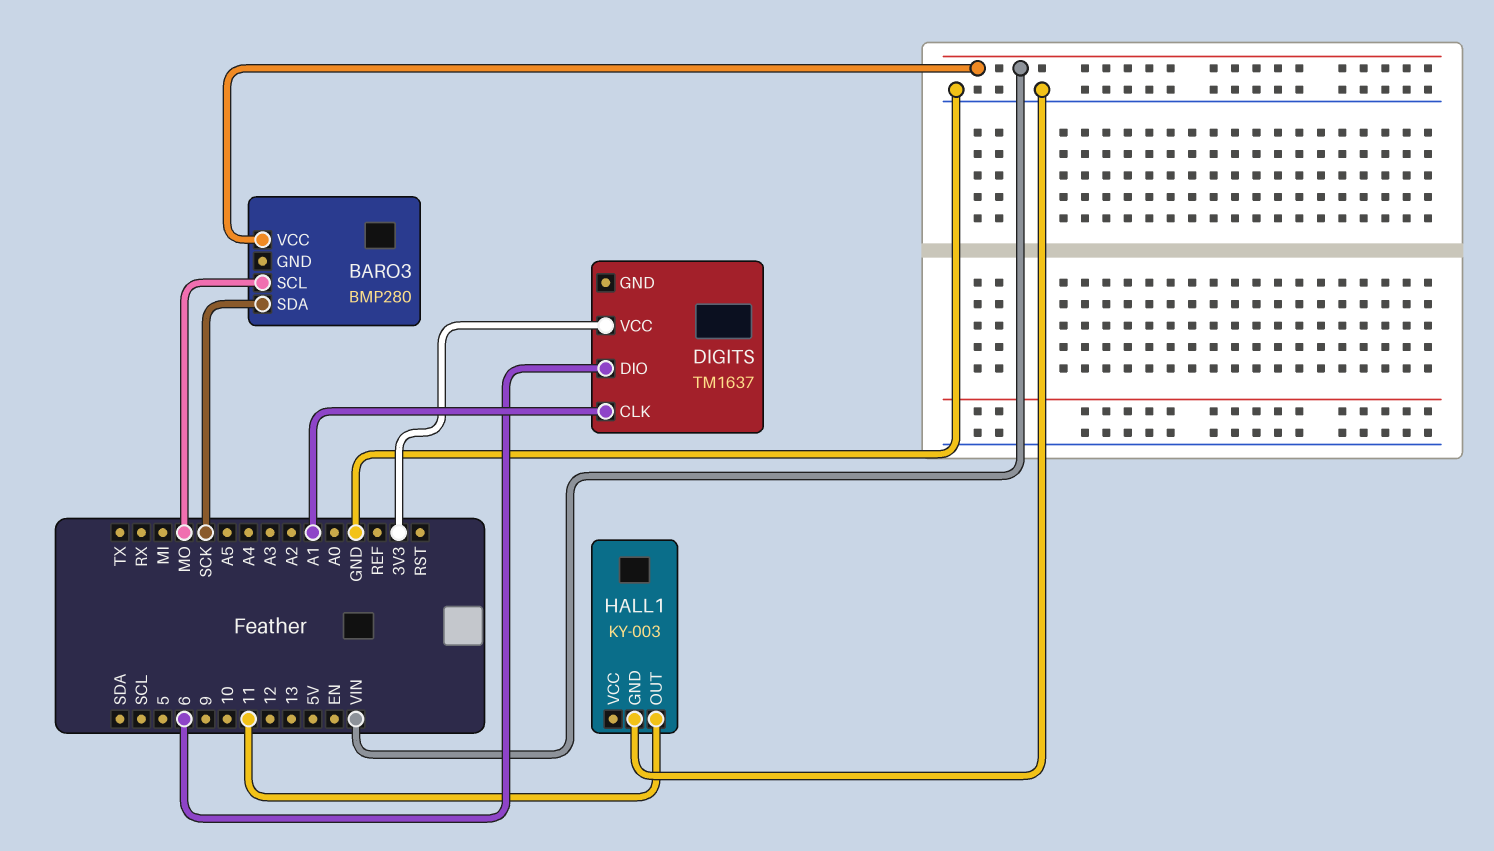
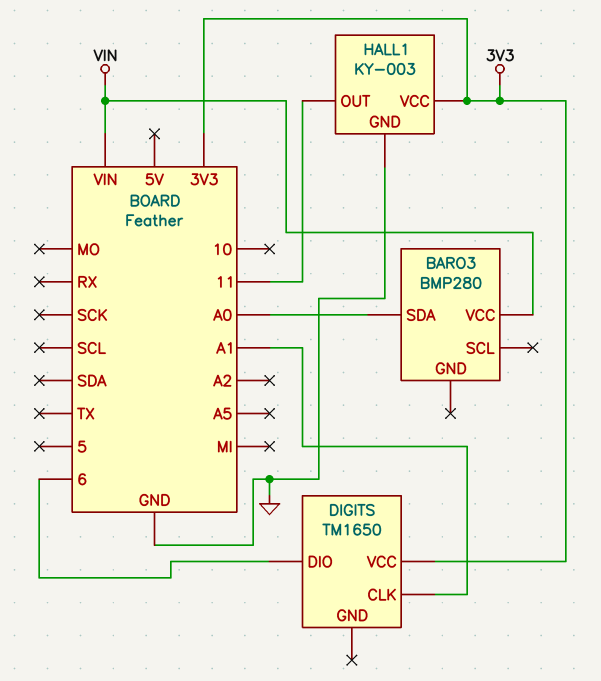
BARO3 pin SCL: MO -> none
BARO3 pin SDA: SCK -> A0
DIGITS: TM1637 -> TM1650
HALL1 pin VCC: none -> 3V3

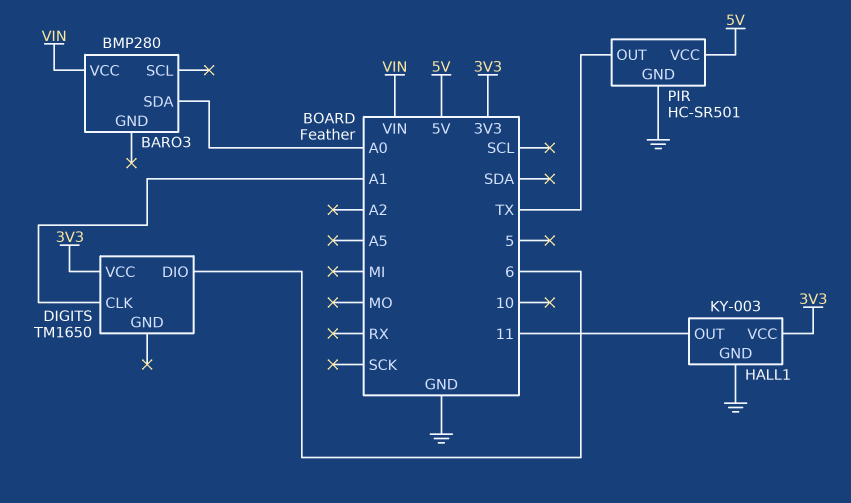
PIR: none -> HC-SR501
PIR pin GND: none -> GND
PIR pin OUT: none -> TX
PIR pin VCC: none -> 5V

